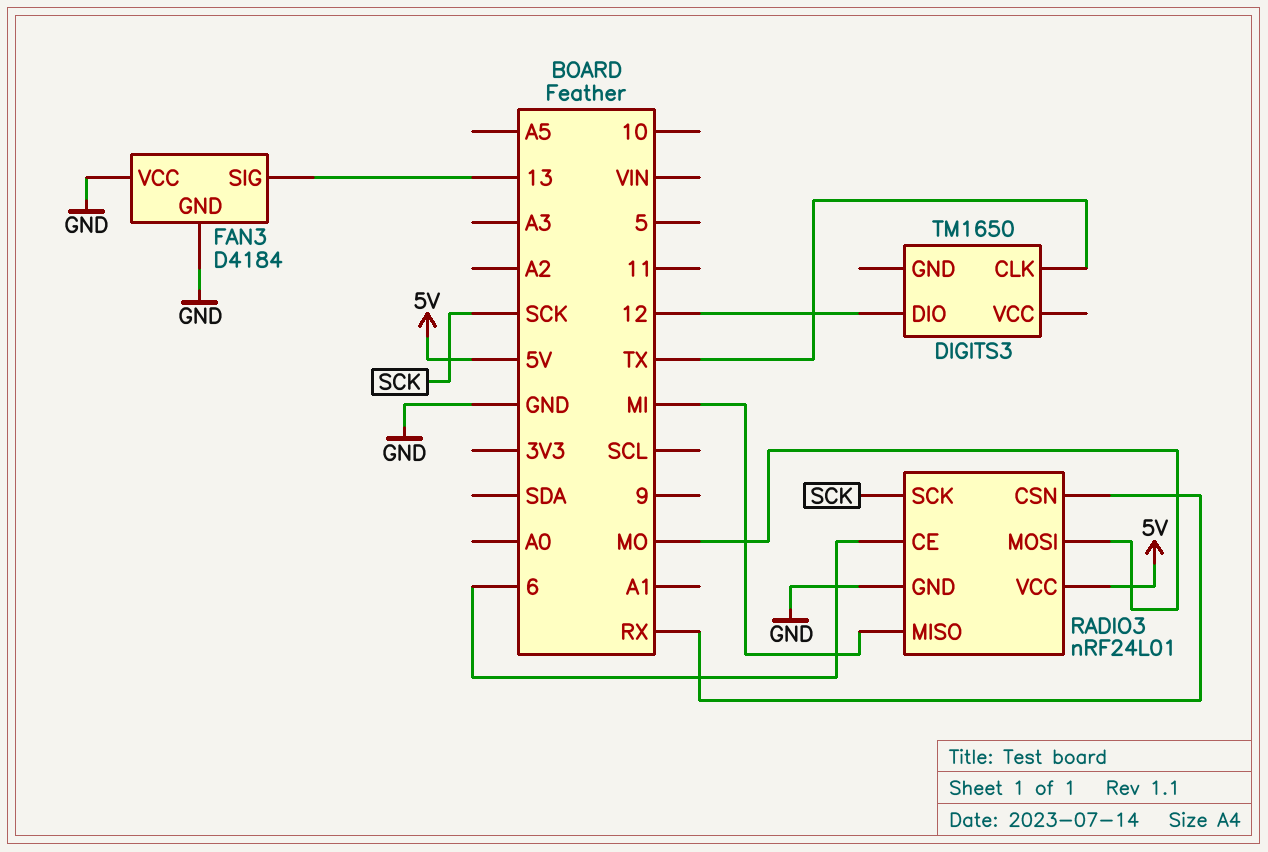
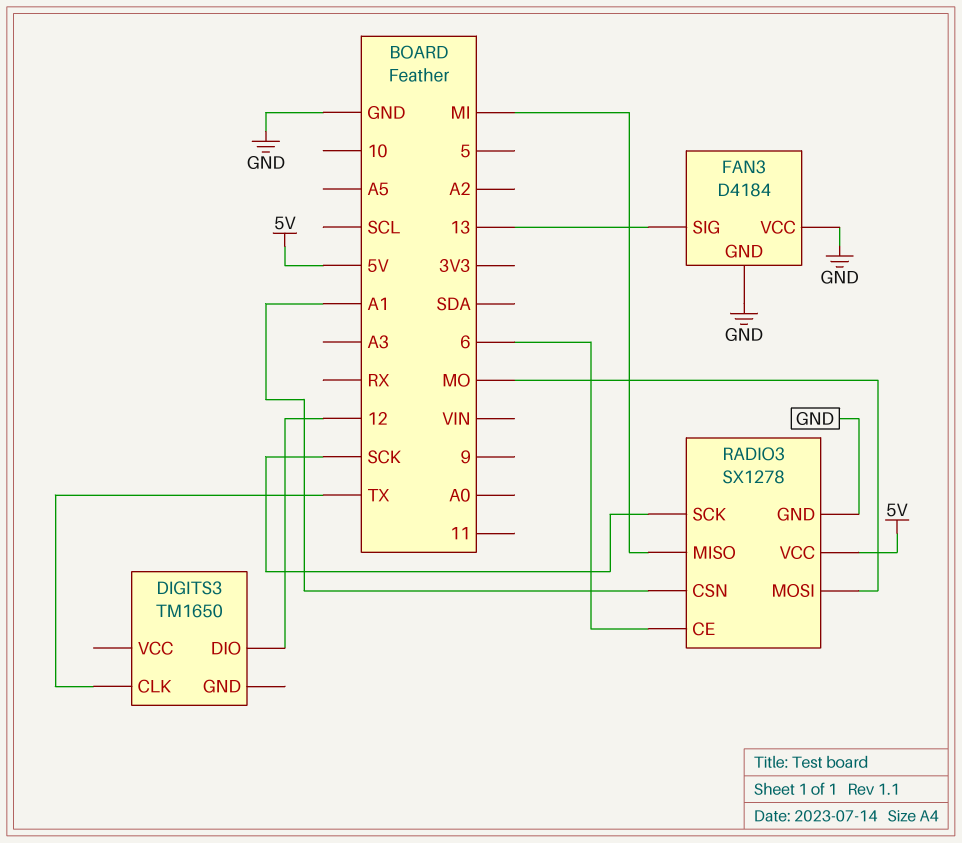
RADIO3: nRF24L01 -> SX1278
RADIO3 pin CSN: RX -> A1

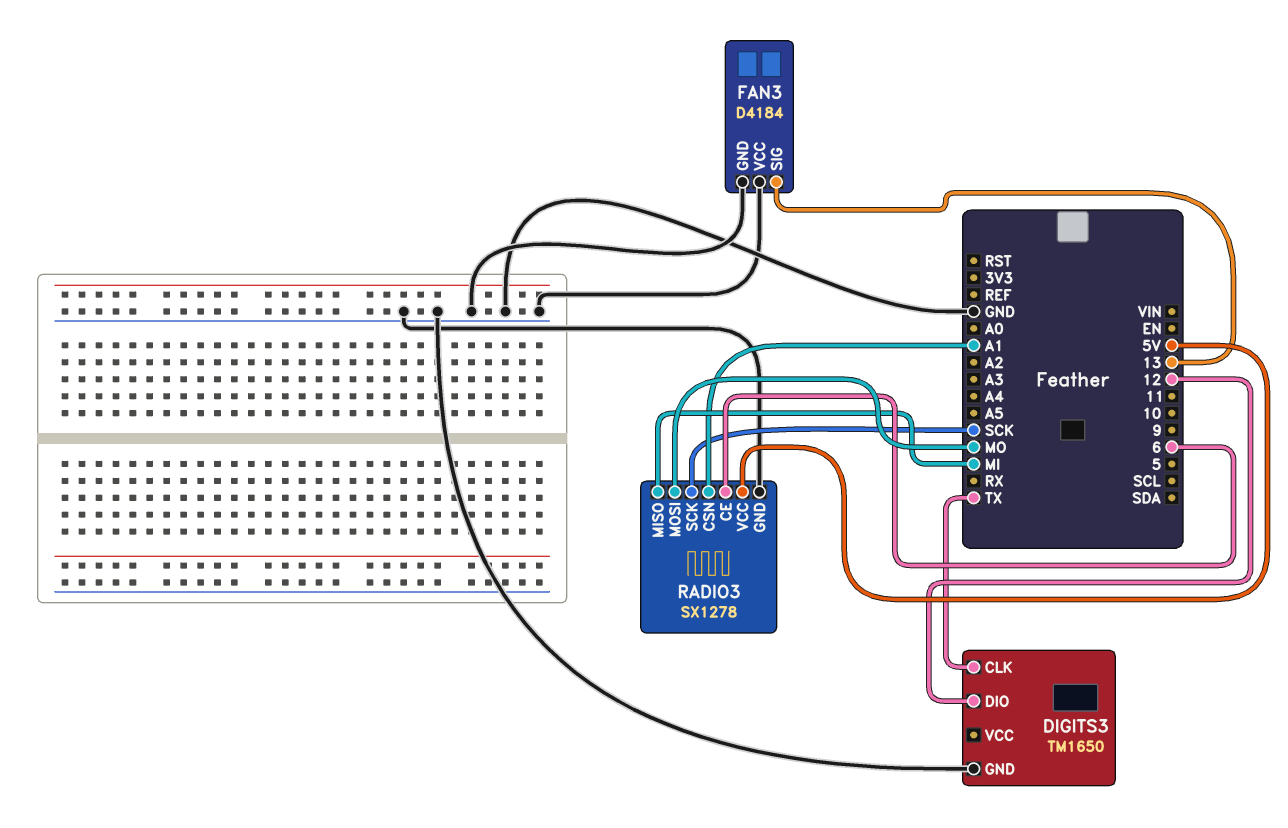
DIGITS3 pin GND: none -> GND

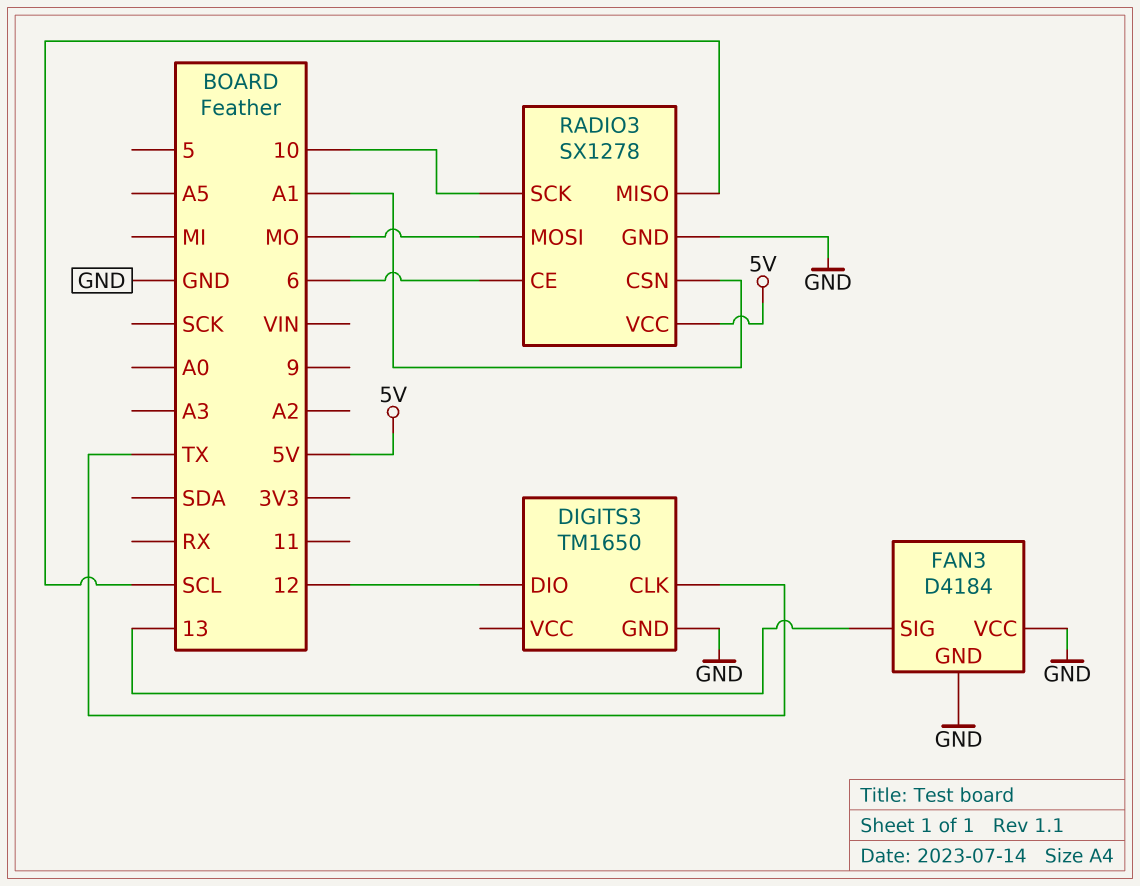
RADIO3 pin MISO: MI -> SCL
RADIO3 pin SCK: SCK -> 10

